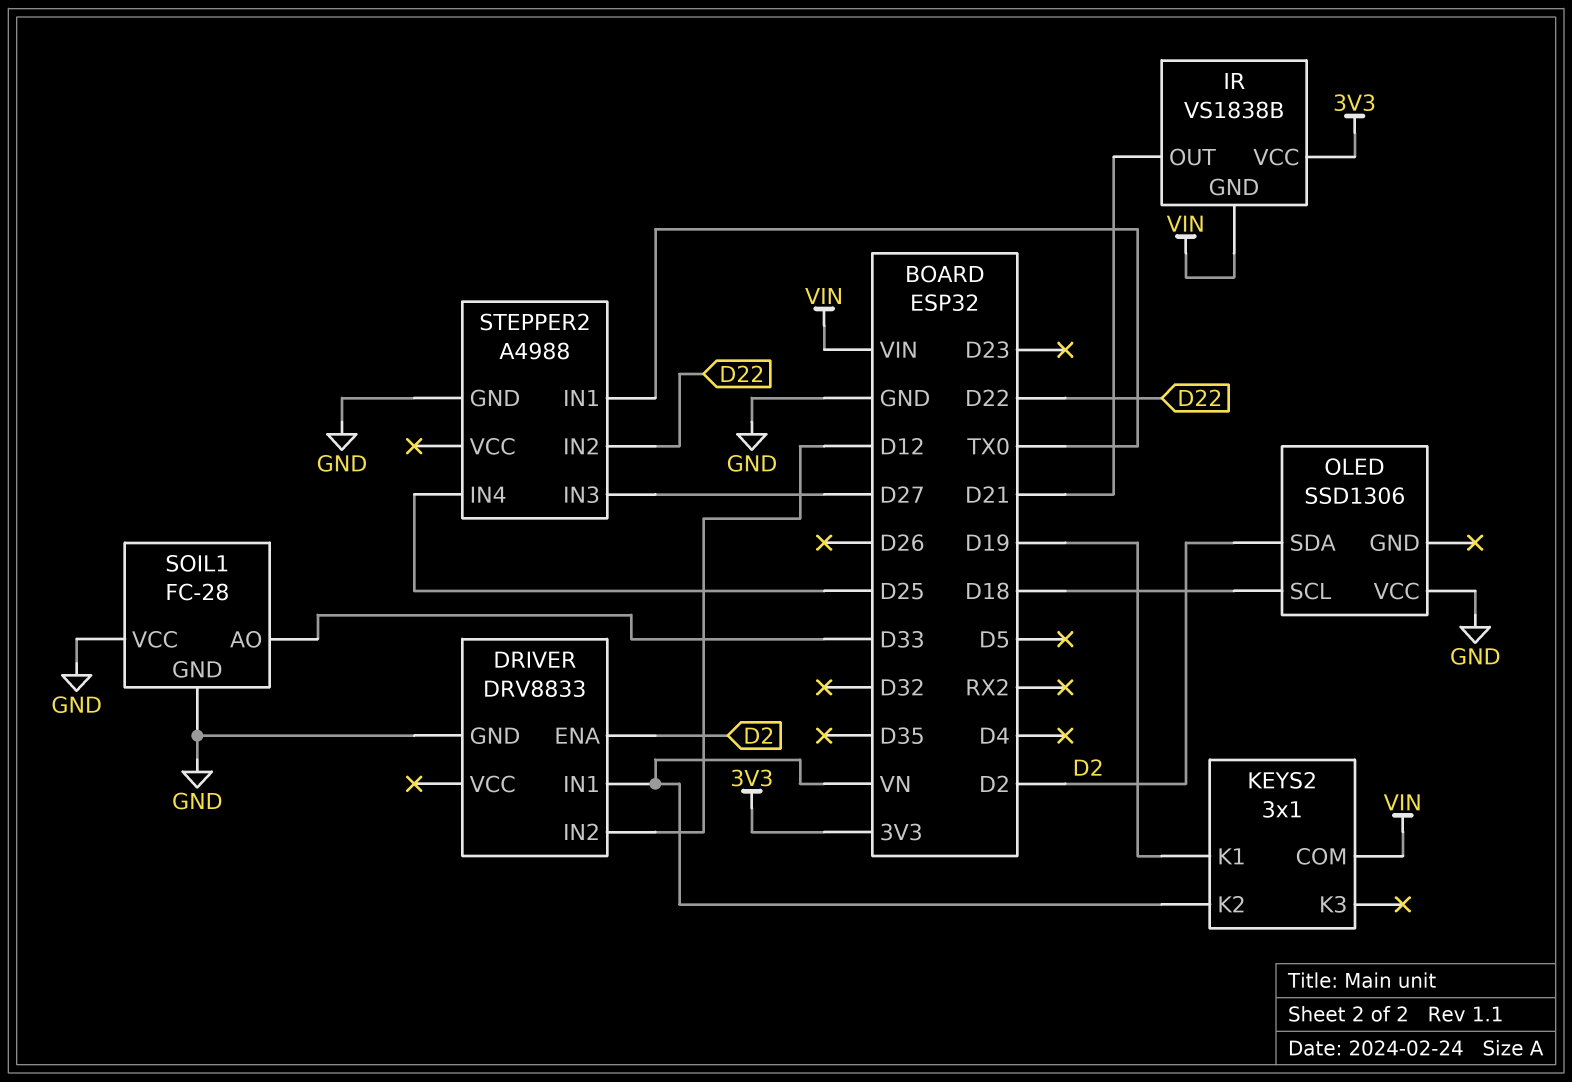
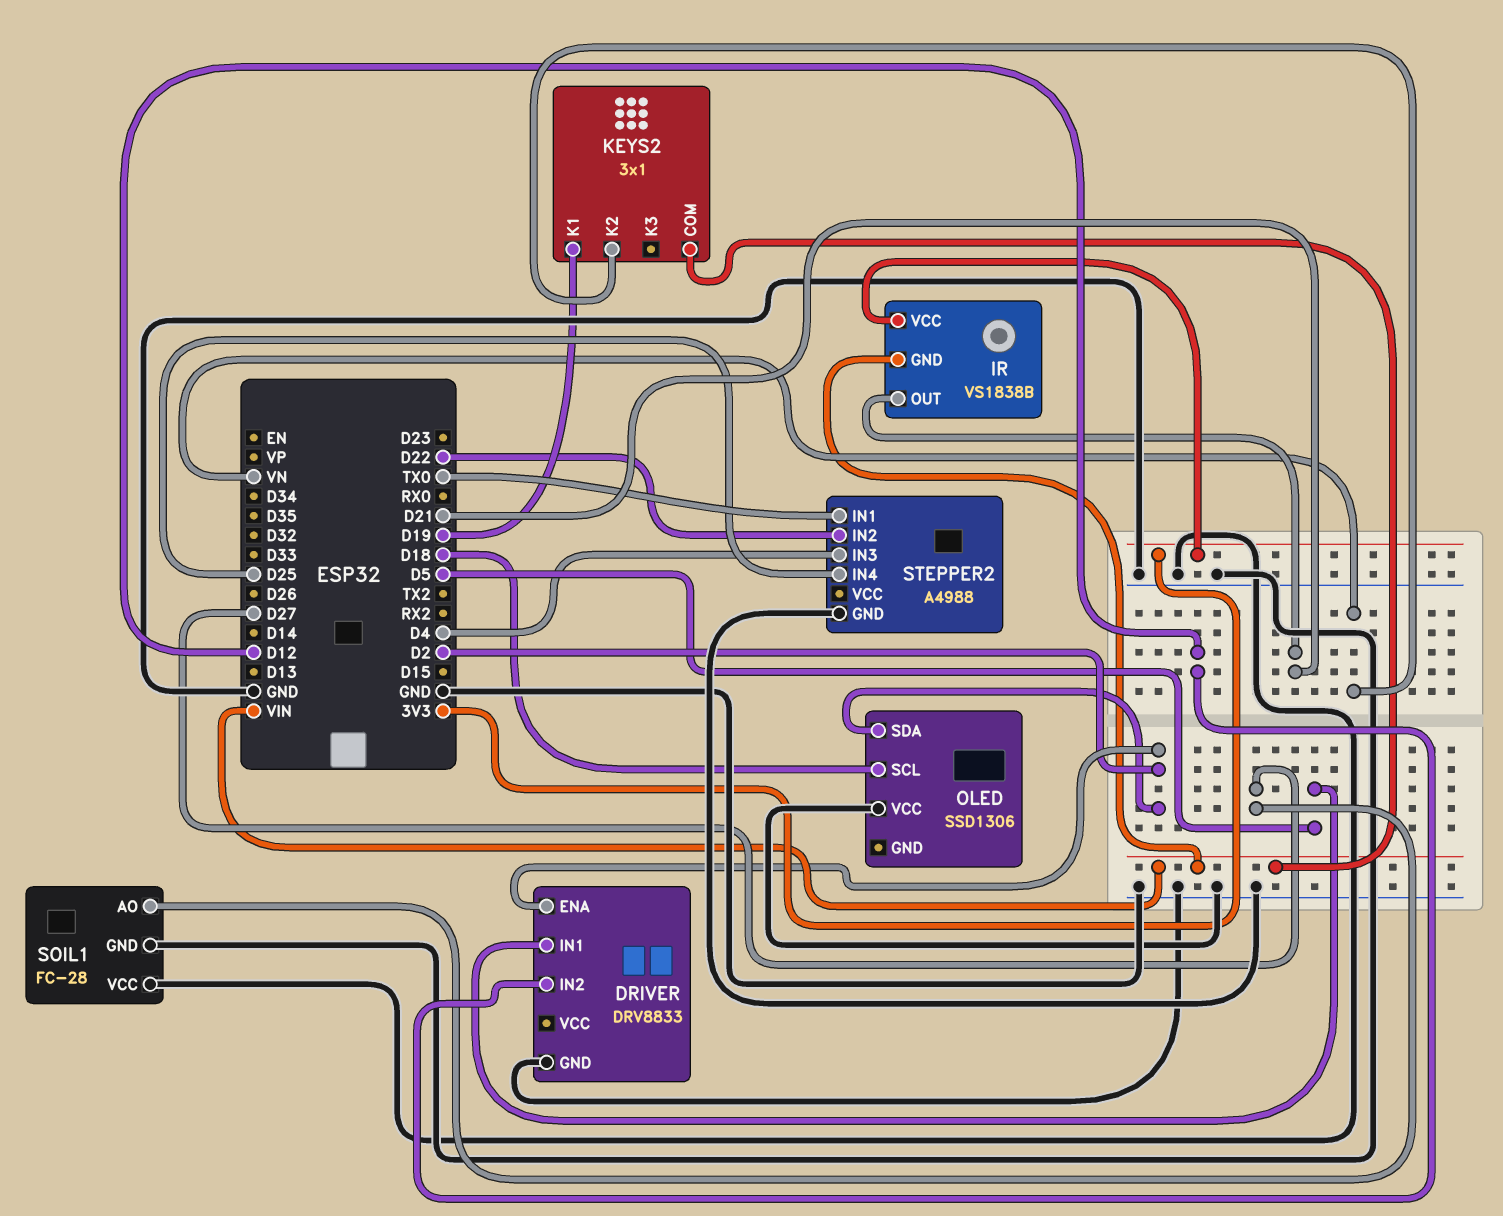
DRIVER pin IN1: VN -> D5
SOIL1 pin AO: D33 -> D27
STEPPER2 pin IN3: D27 -> D4

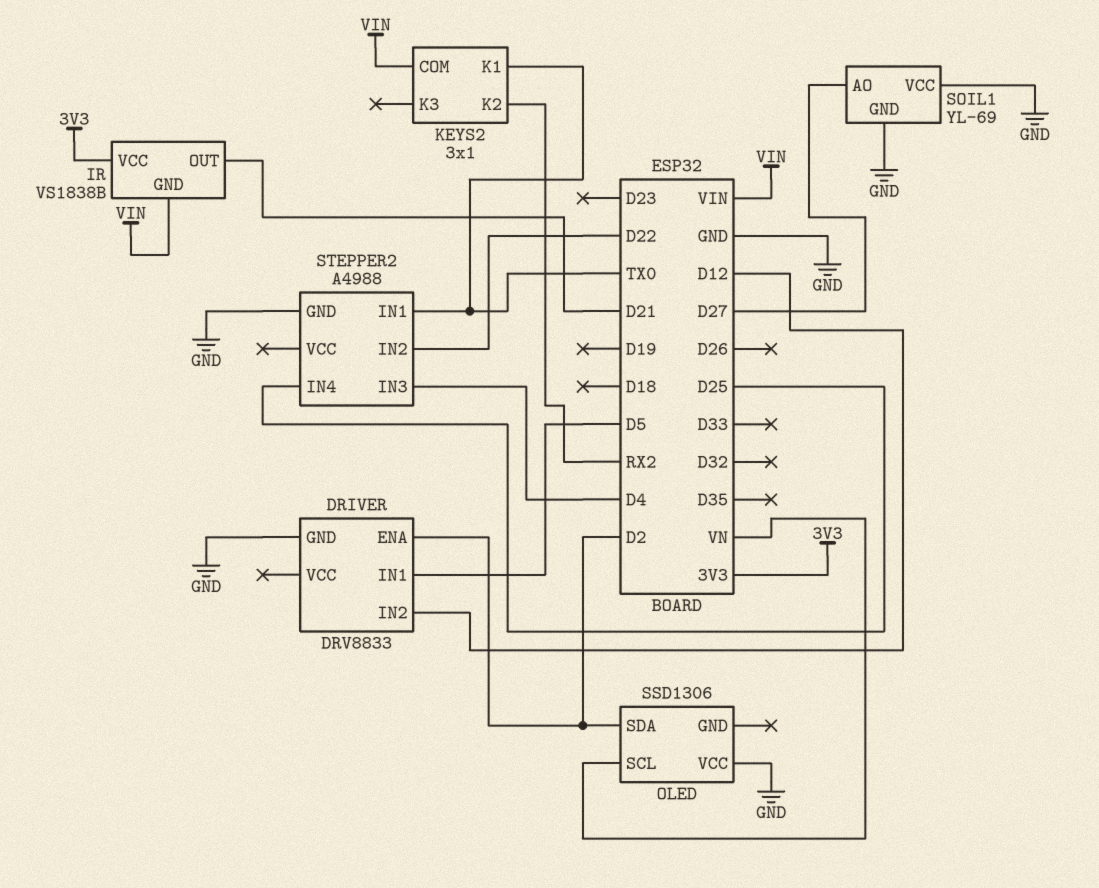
KEYS2 pin K1: D19 -> TX0
KEYS2 pin K2: VN -> RX2
OLED pin SCL: D18 -> VN
SOIL1: FC-28 -> YL-69

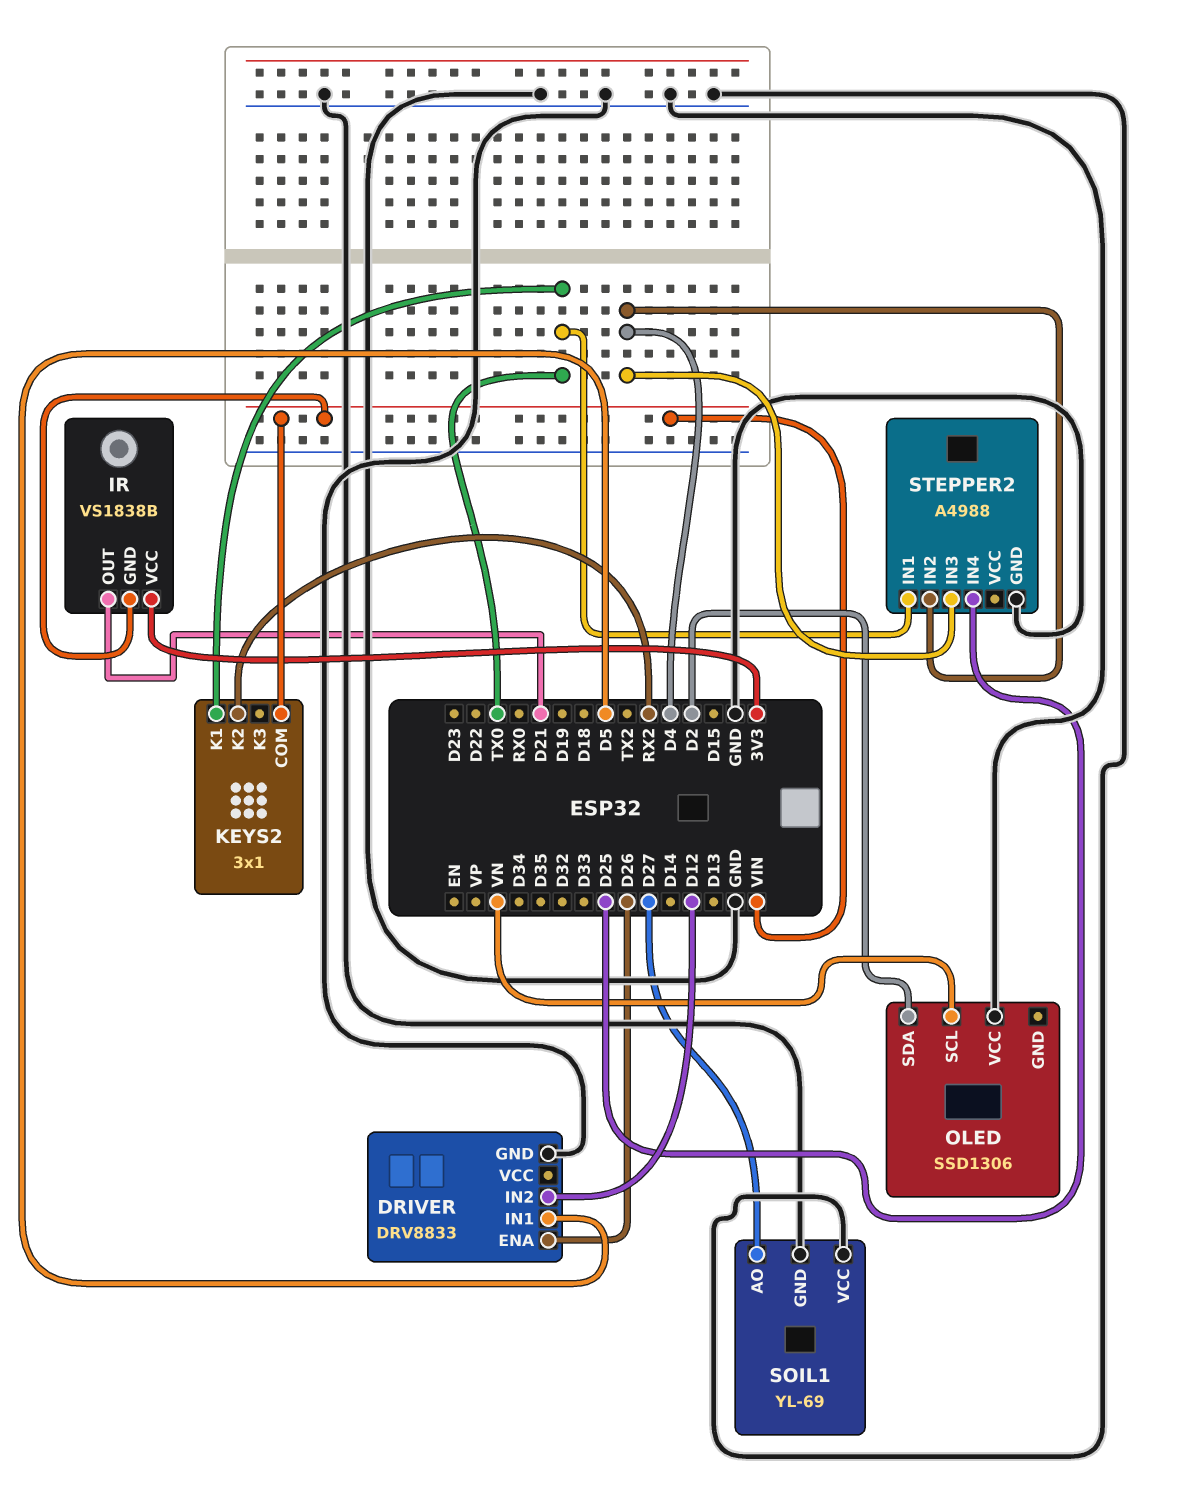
DRIVER pin ENA: D2 -> D26
STEPPER2 pin IN2: D22 -> D4

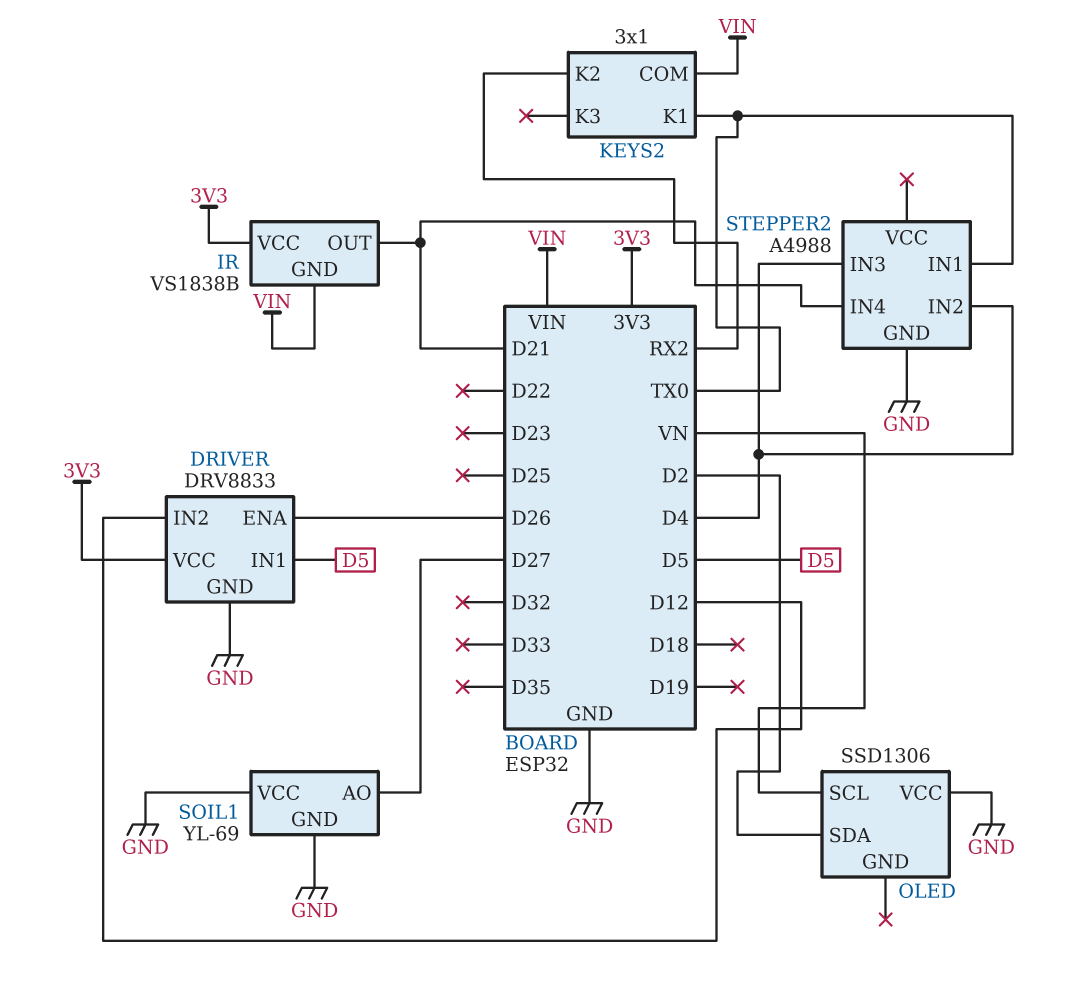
DRIVER pin VCC: none -> 3V3
STEPPER2 pin IN4: D25 -> D21

